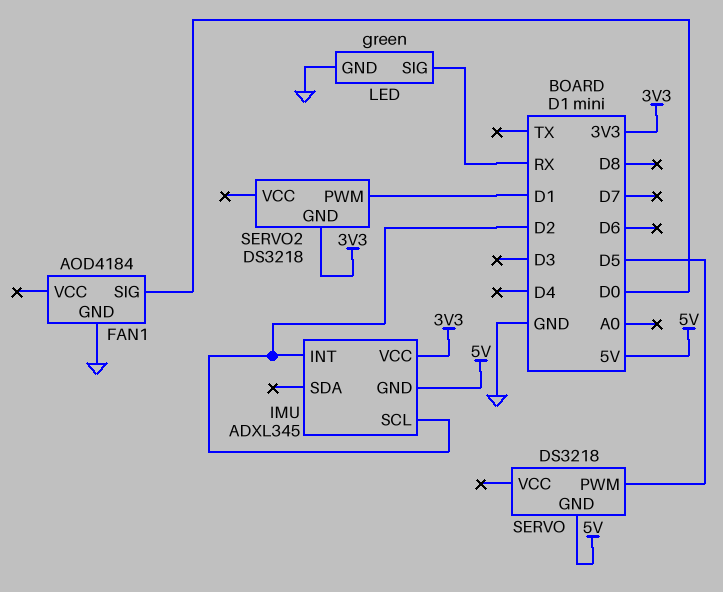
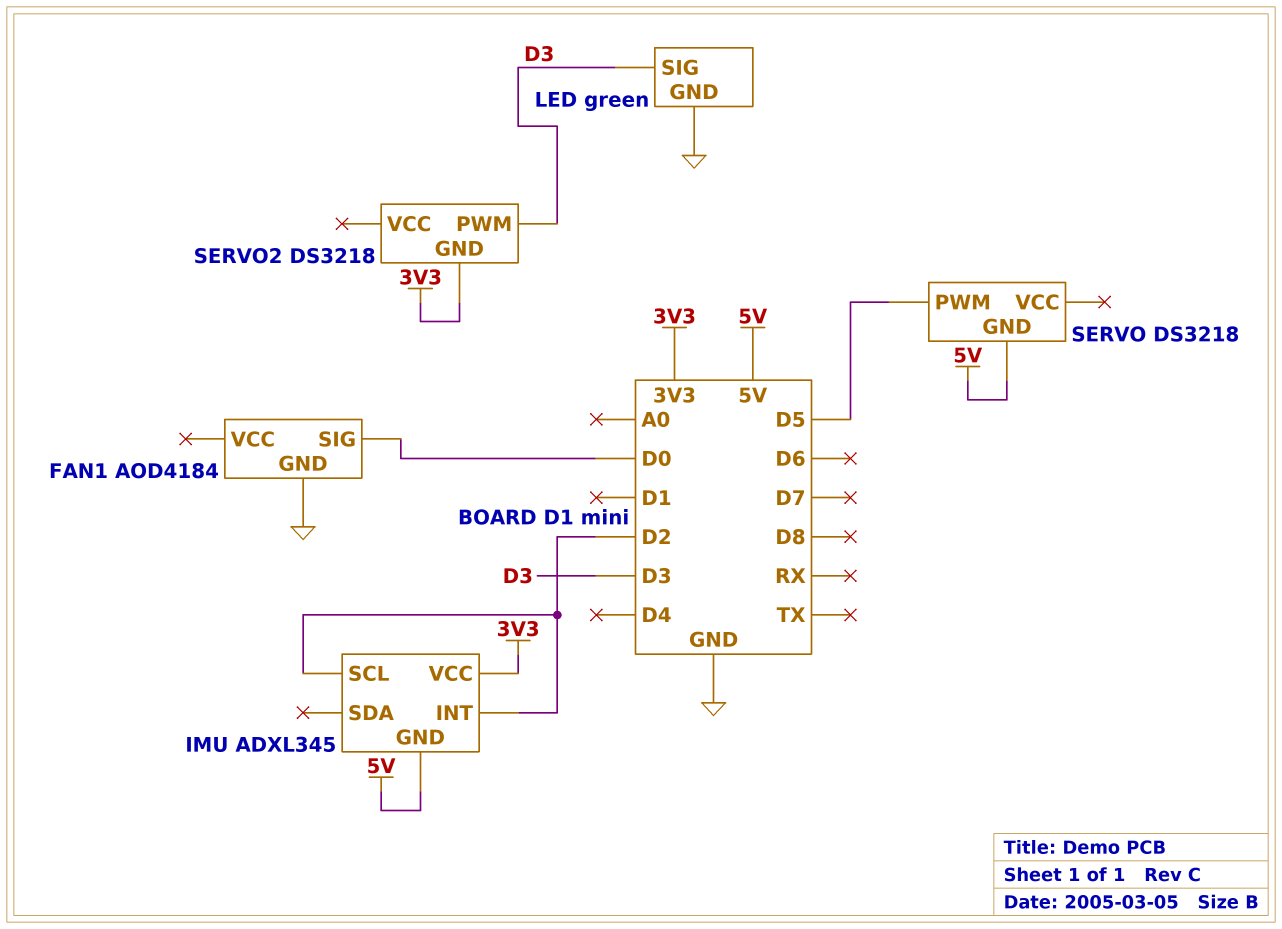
LED pin SIG: RX -> D3
SERVO2 pin PWM: D1 -> D3

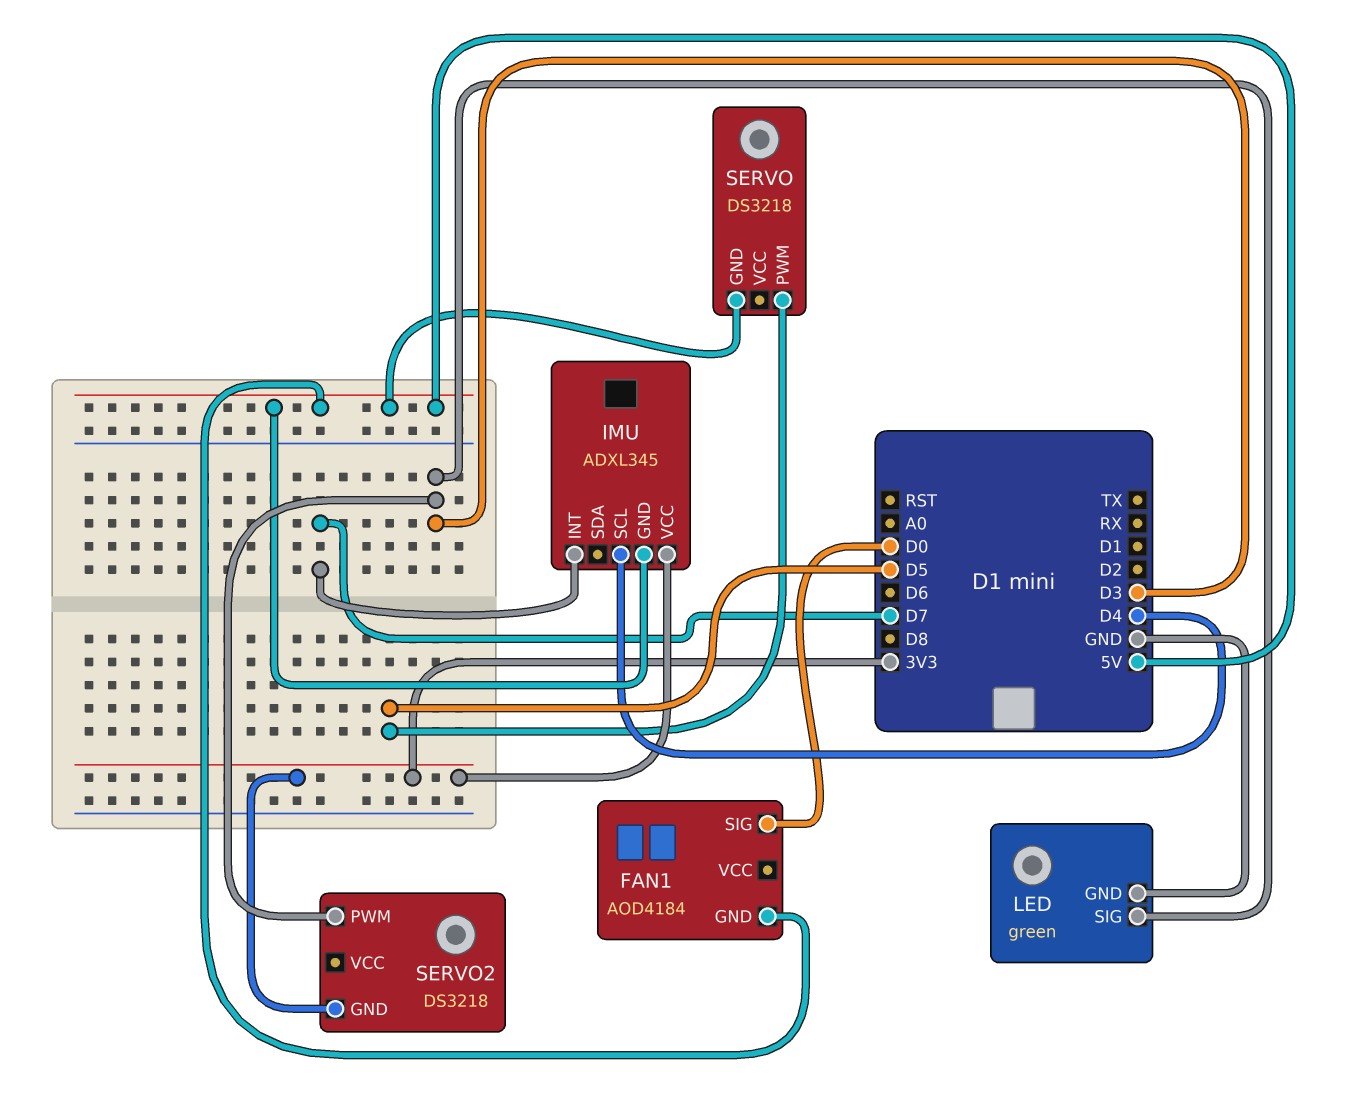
FAN1 pin GND: GND -> 5V
IMU pin INT: D2 -> D7
IMU pin SCL: D2 -> D4

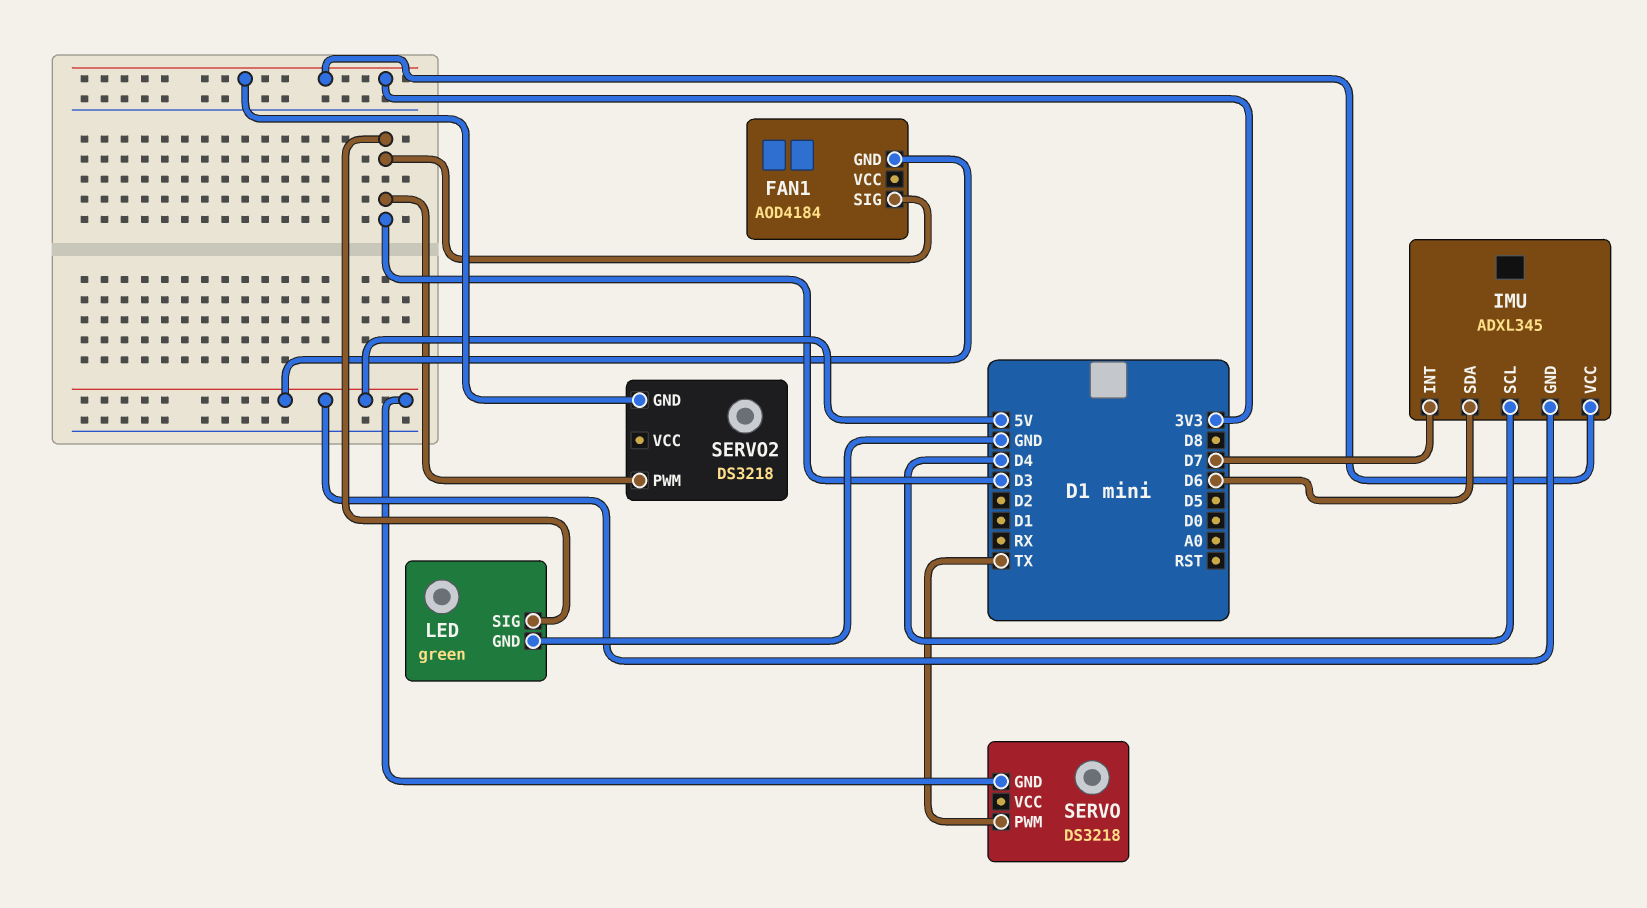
FAN1 pin SIG: D0 -> D3
IMU pin SDA: none -> D6
SERVO pin PWM: D5 -> TX

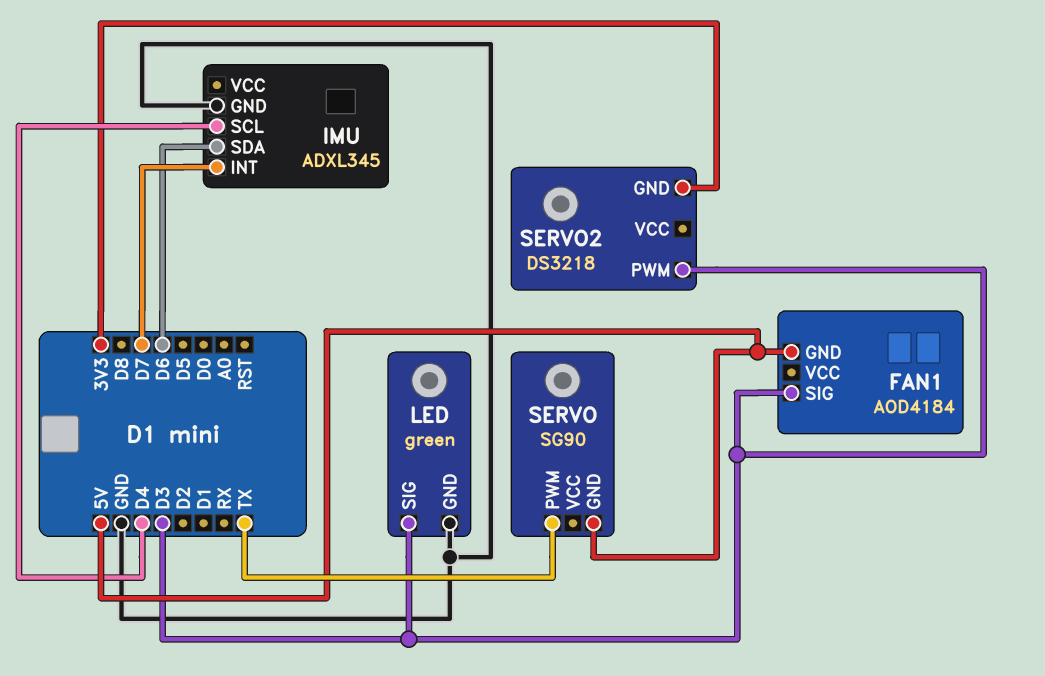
IMU pin GND: 5V -> GND
IMU pin VCC: 3V3 -> none
SERVO: DS3218 -> SG90

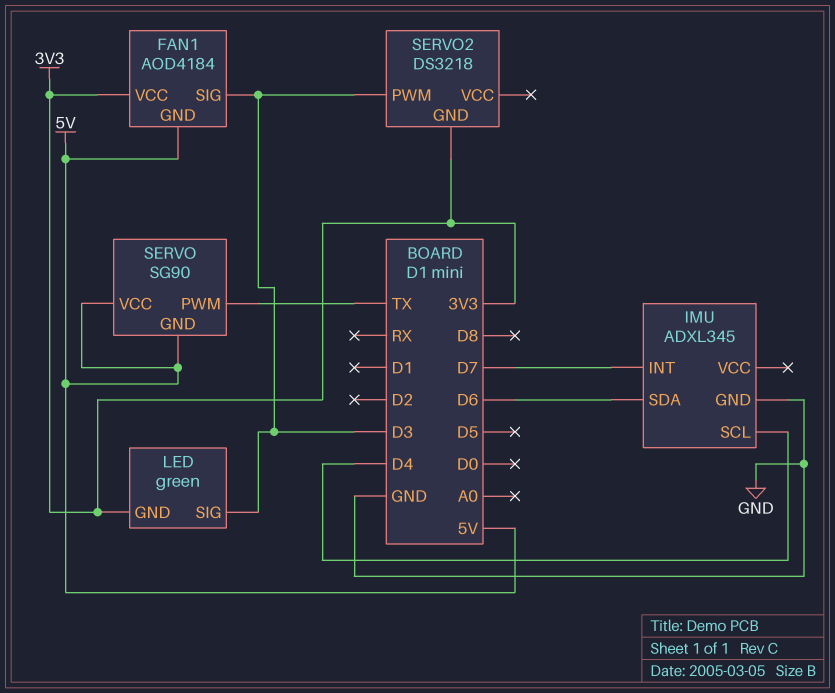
FAN1 pin VCC: none -> 3V3
LED pin GND: GND -> 3V3
SERVO pin VCC: none -> 5V

